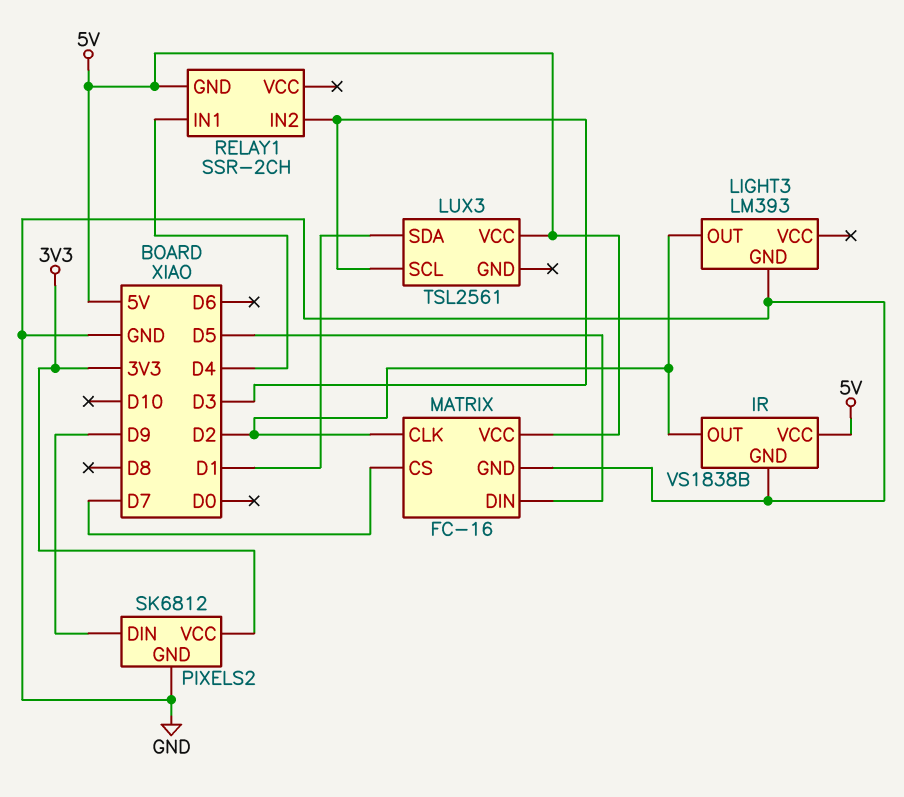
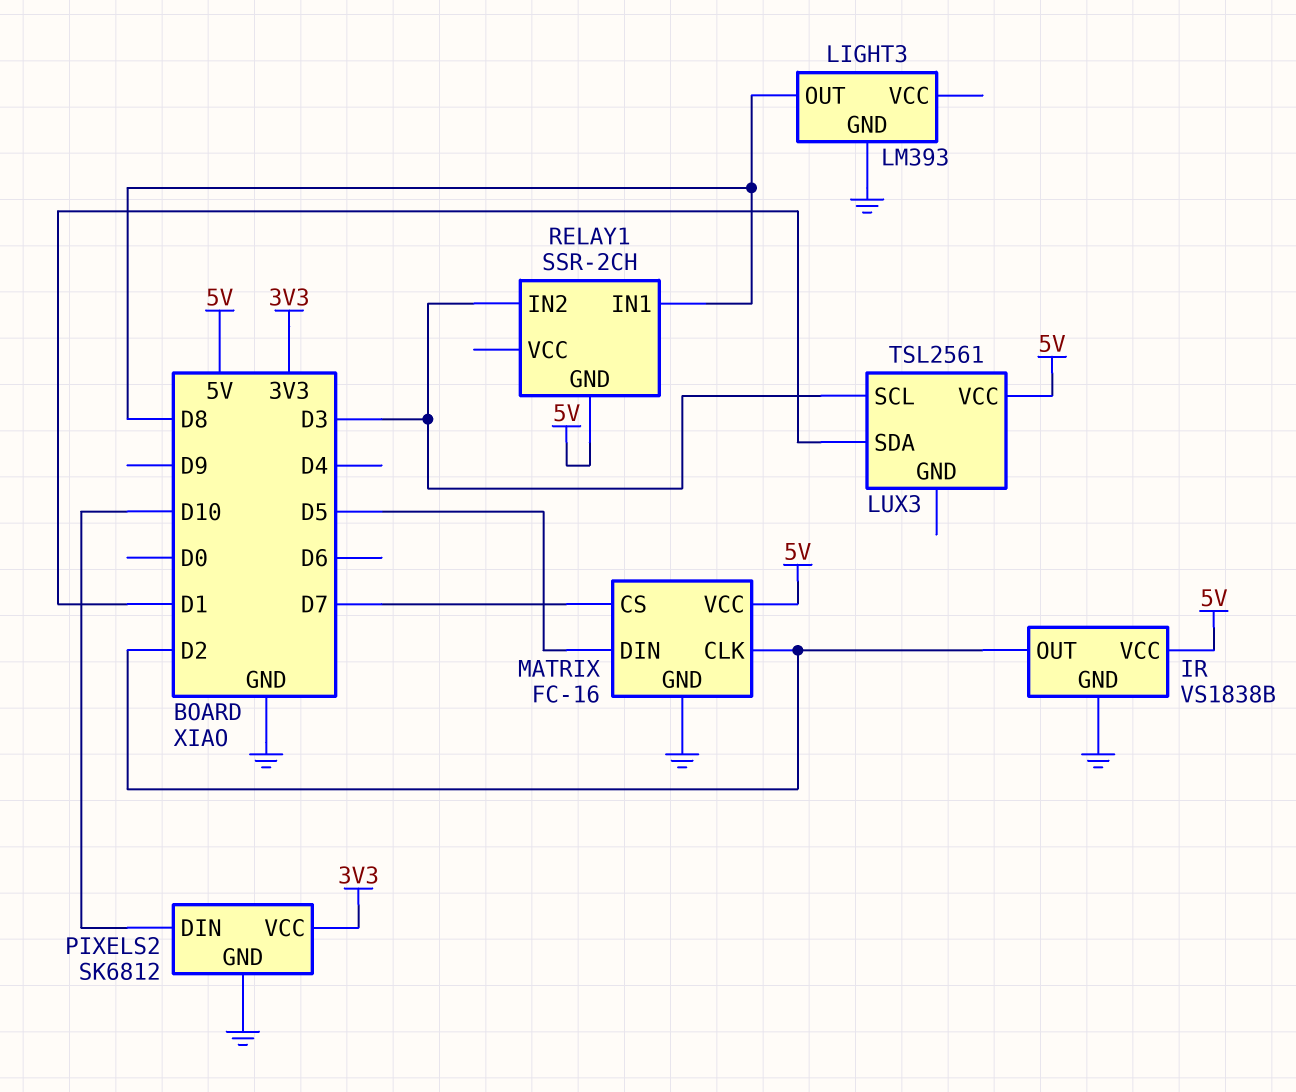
LIGHT3 pin OUT: D2 -> D8
PIXELS2 pin DIN: D9 -> D10
RELAY1 pin IN1: D4 -> D8

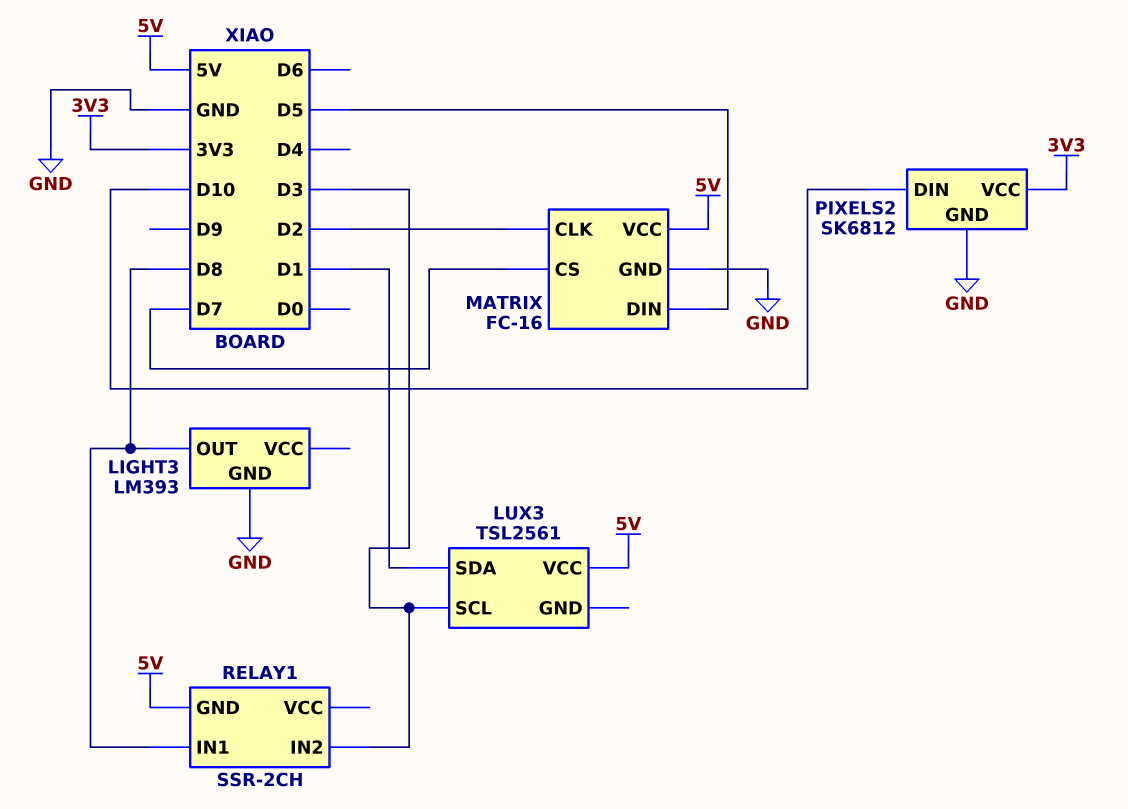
IR: VS1838B -> none
IR pin GND: GND -> none
IR pin OUT: D2 -> none
IR pin VCC: 5V -> none

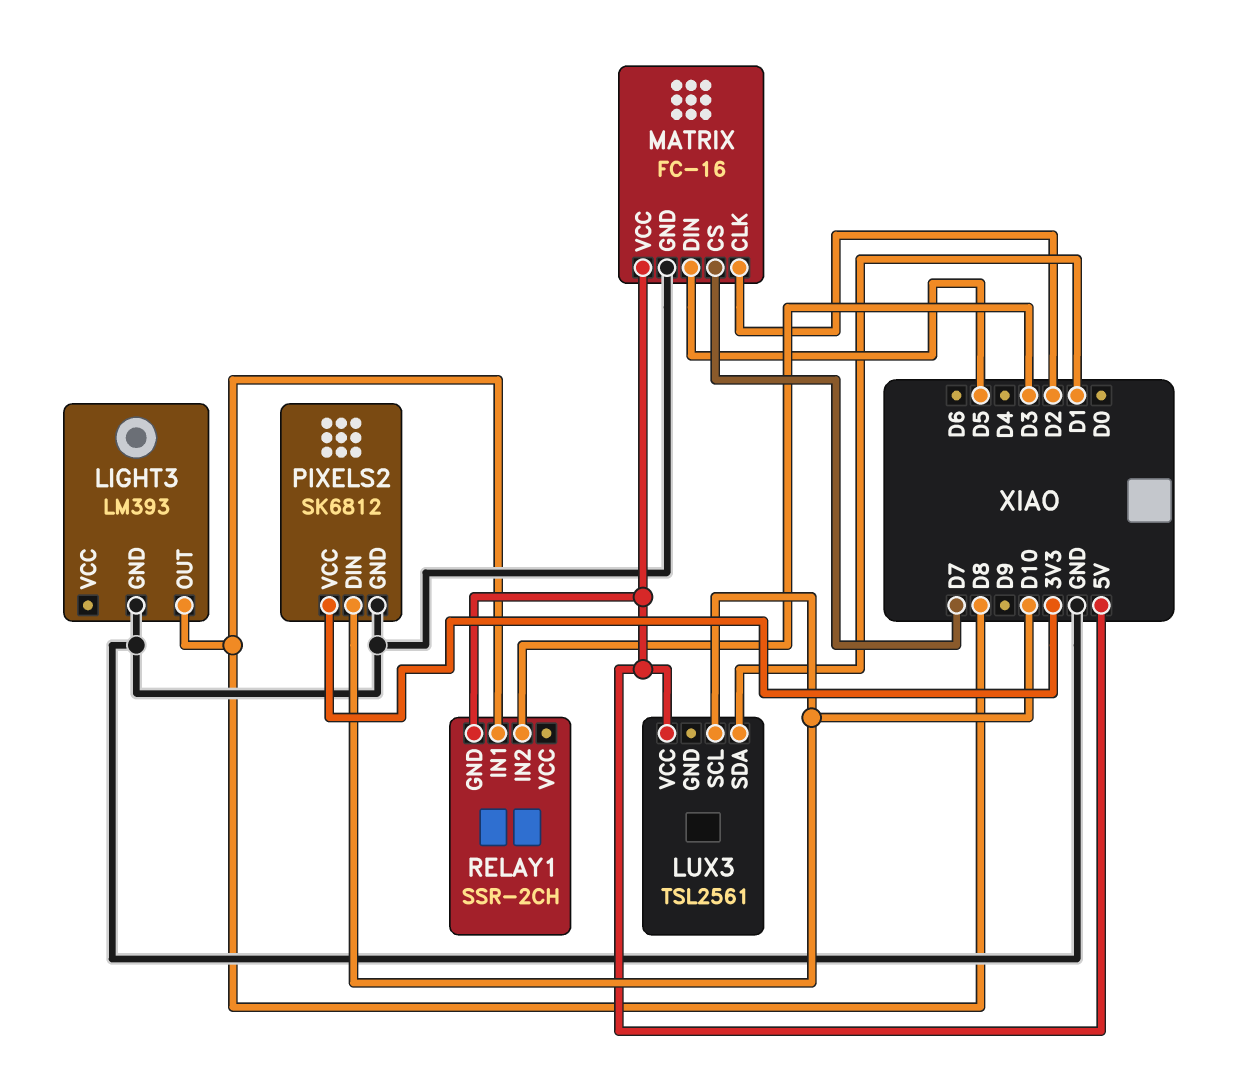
LUX3 pin SCL: D3 -> D10

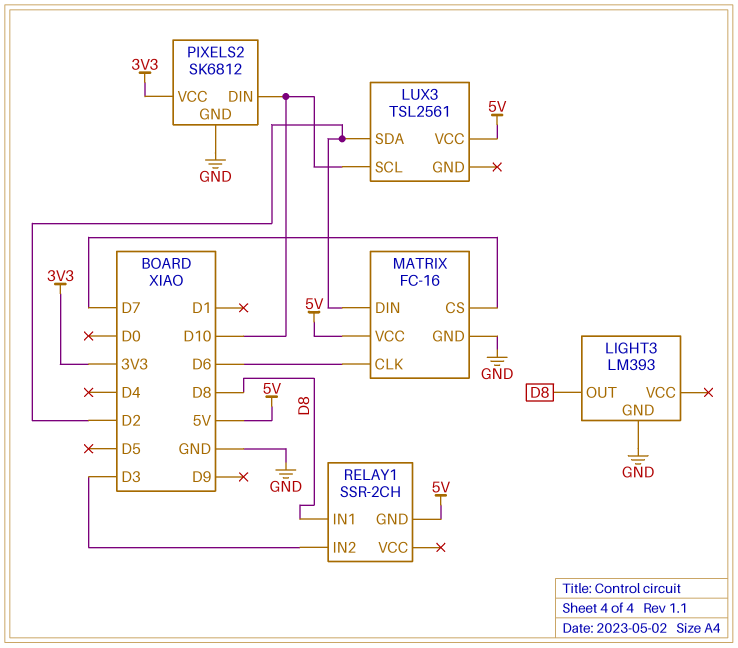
LUX3 pin SDA: D1 -> D2
MATRIX pin CLK: D2 -> D6
MATRIX pin DIN: D5 -> D2

